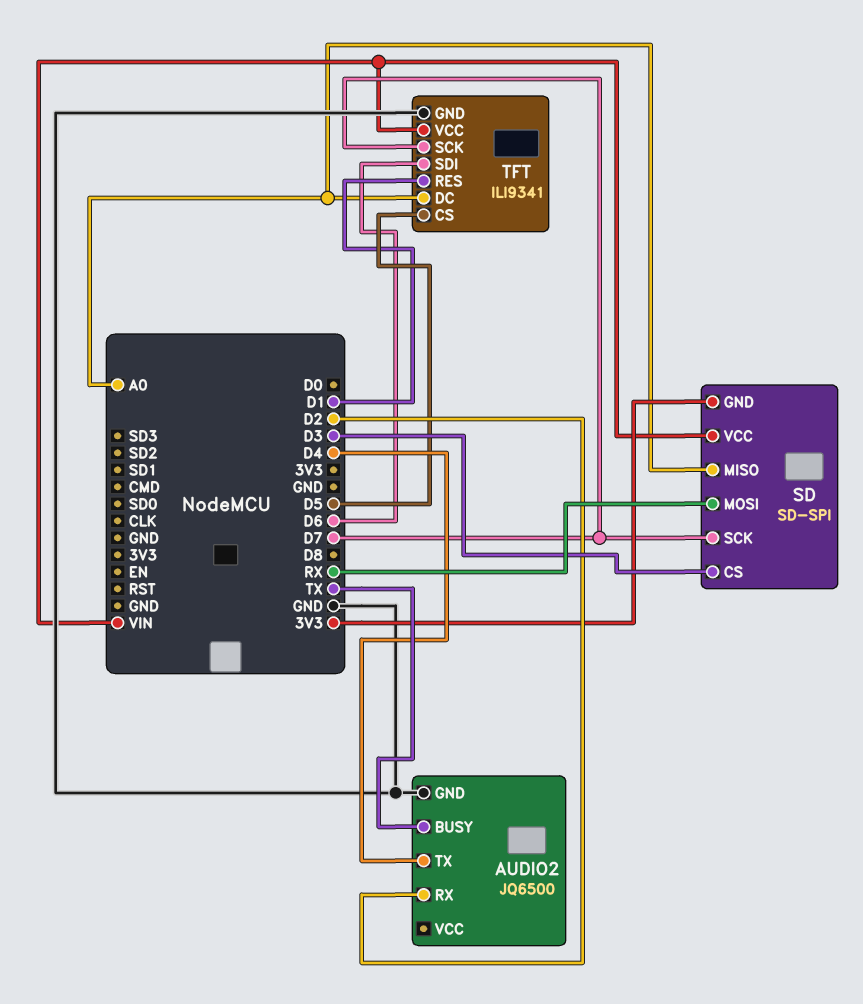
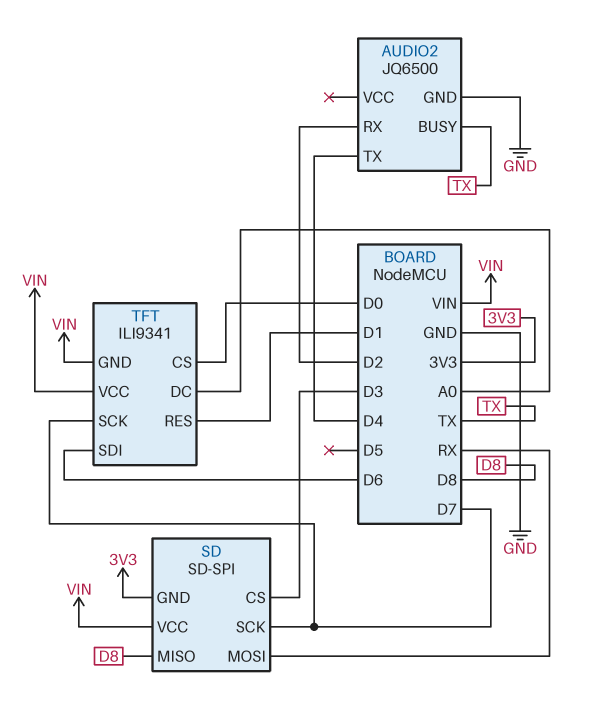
SD pin MISO: A0 -> D8
TFT pin CS: D5 -> D0
TFT pin GND: GND -> VIN

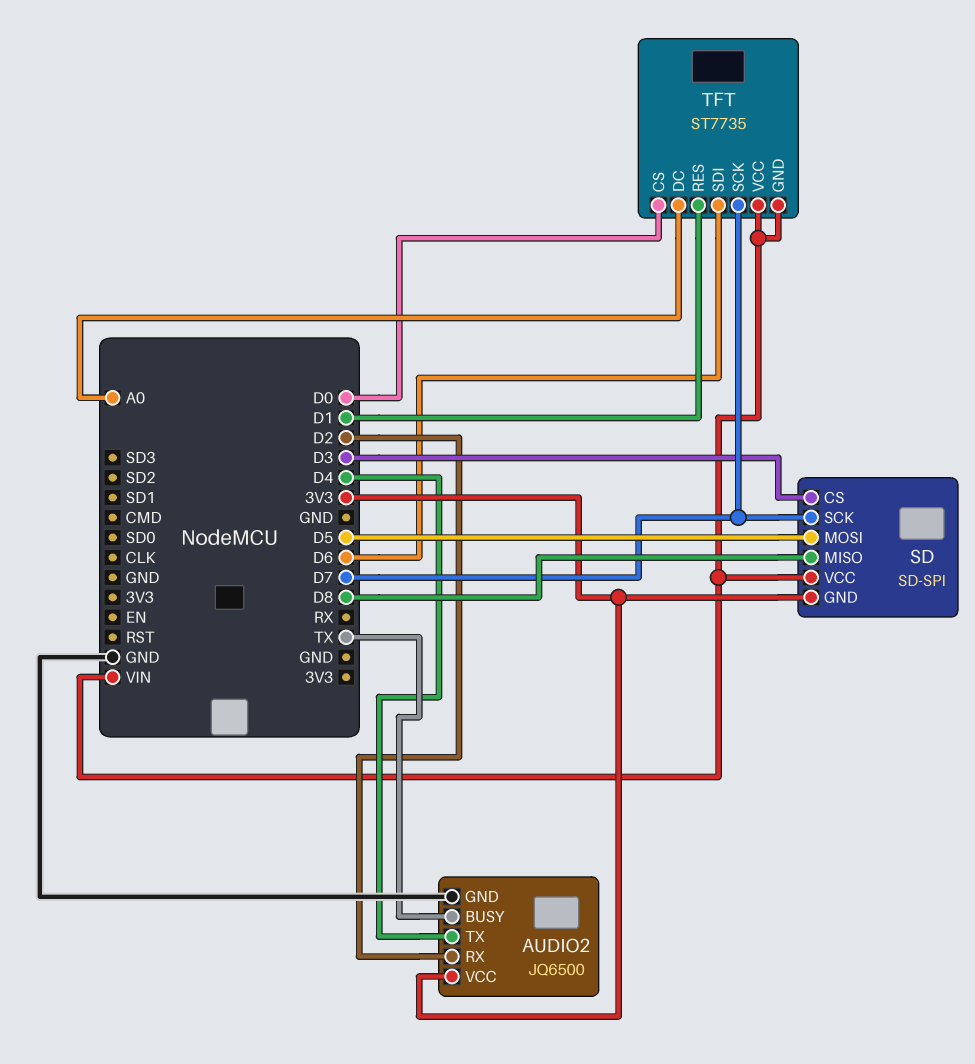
AUDIO2 pin VCC: none -> 3V3
SD pin MOSI: RX -> D5
TFT: ILI9341 -> ST7735

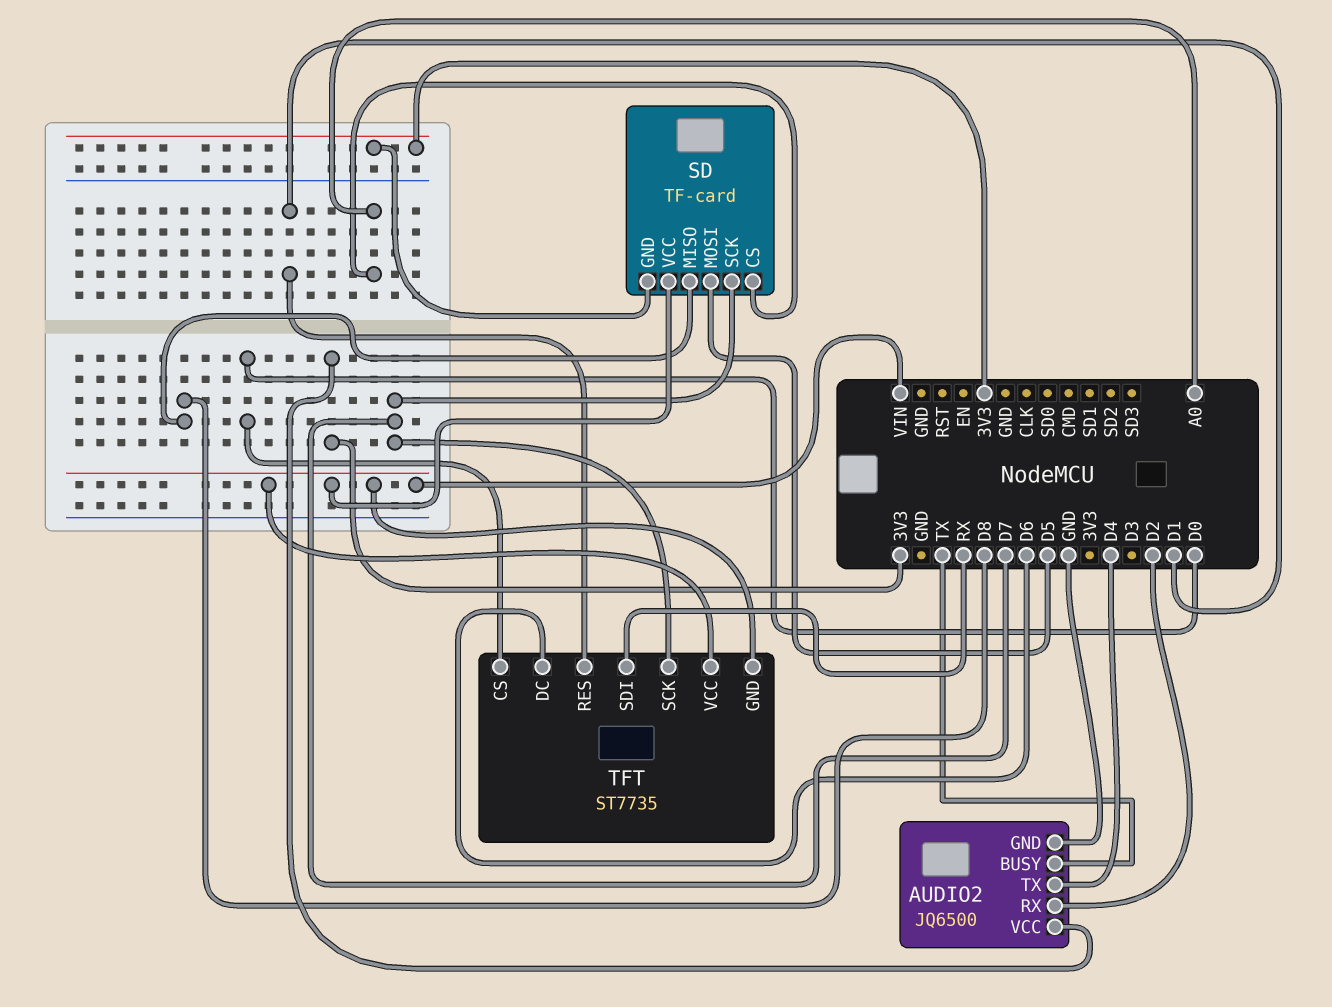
SD: SD-SPI -> TF-card
SD pin CS: D3 -> A0
TFT pin DC: A0 -> D6
TFT pin SDI: D6 -> RX

